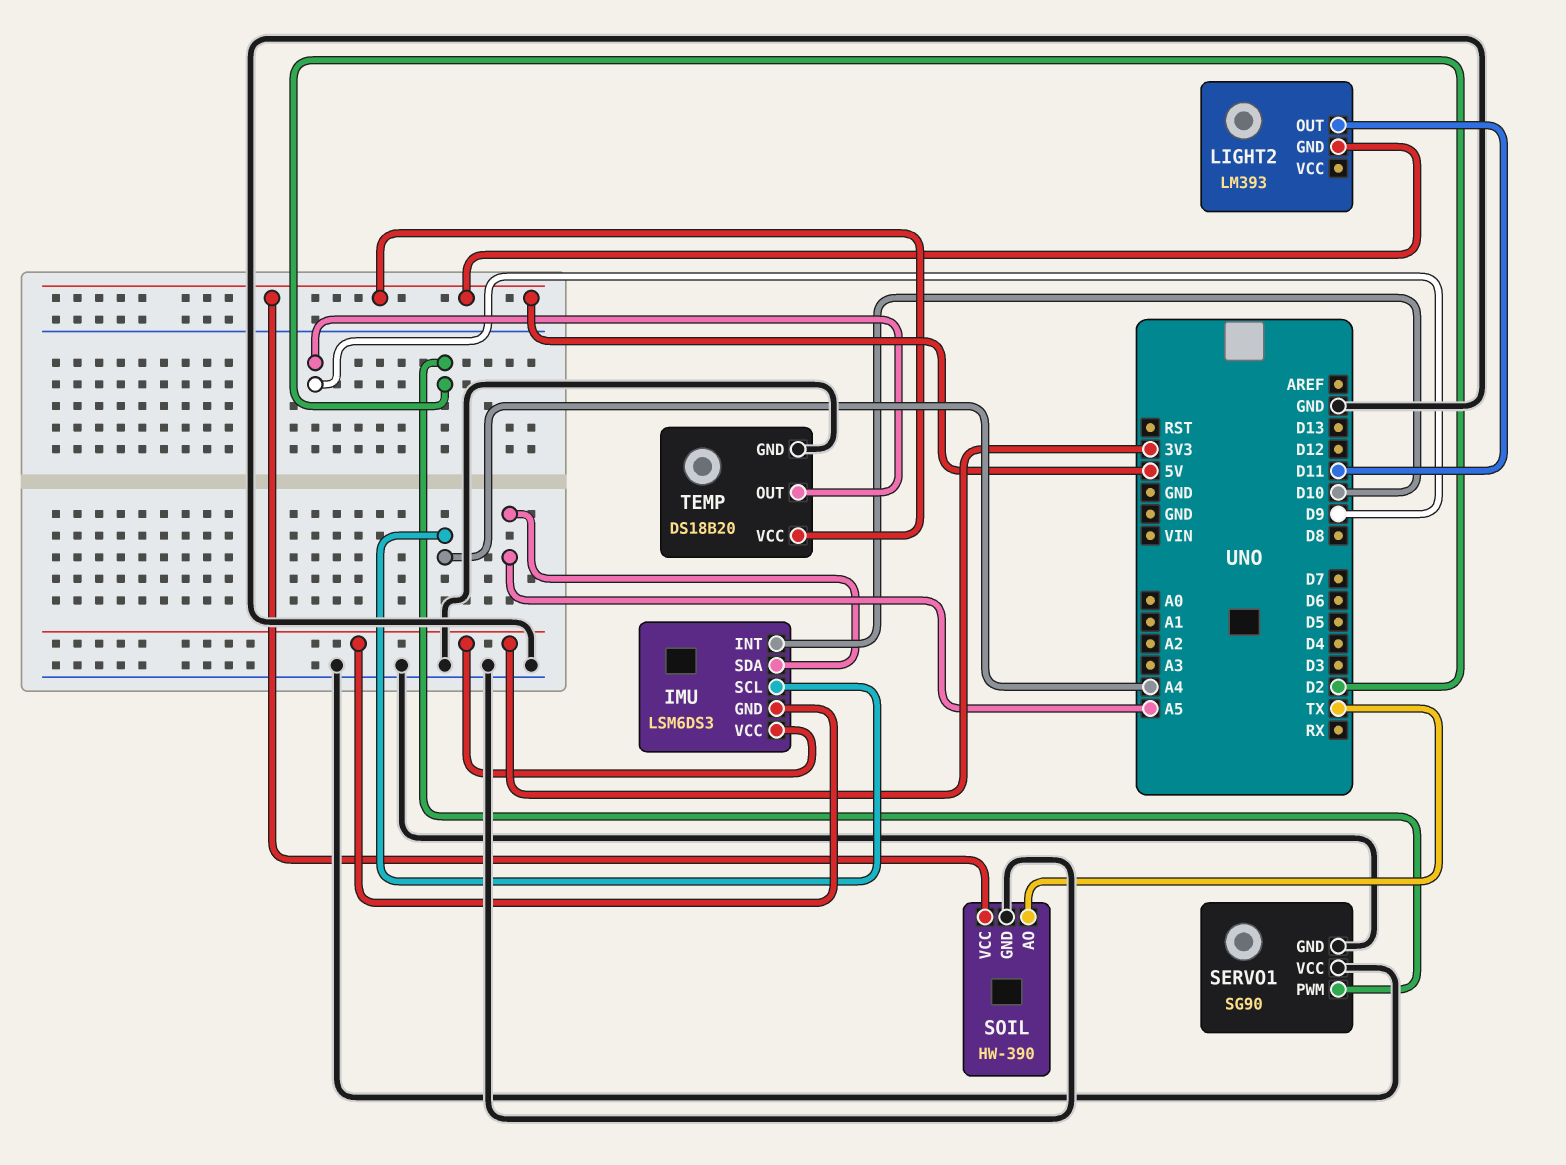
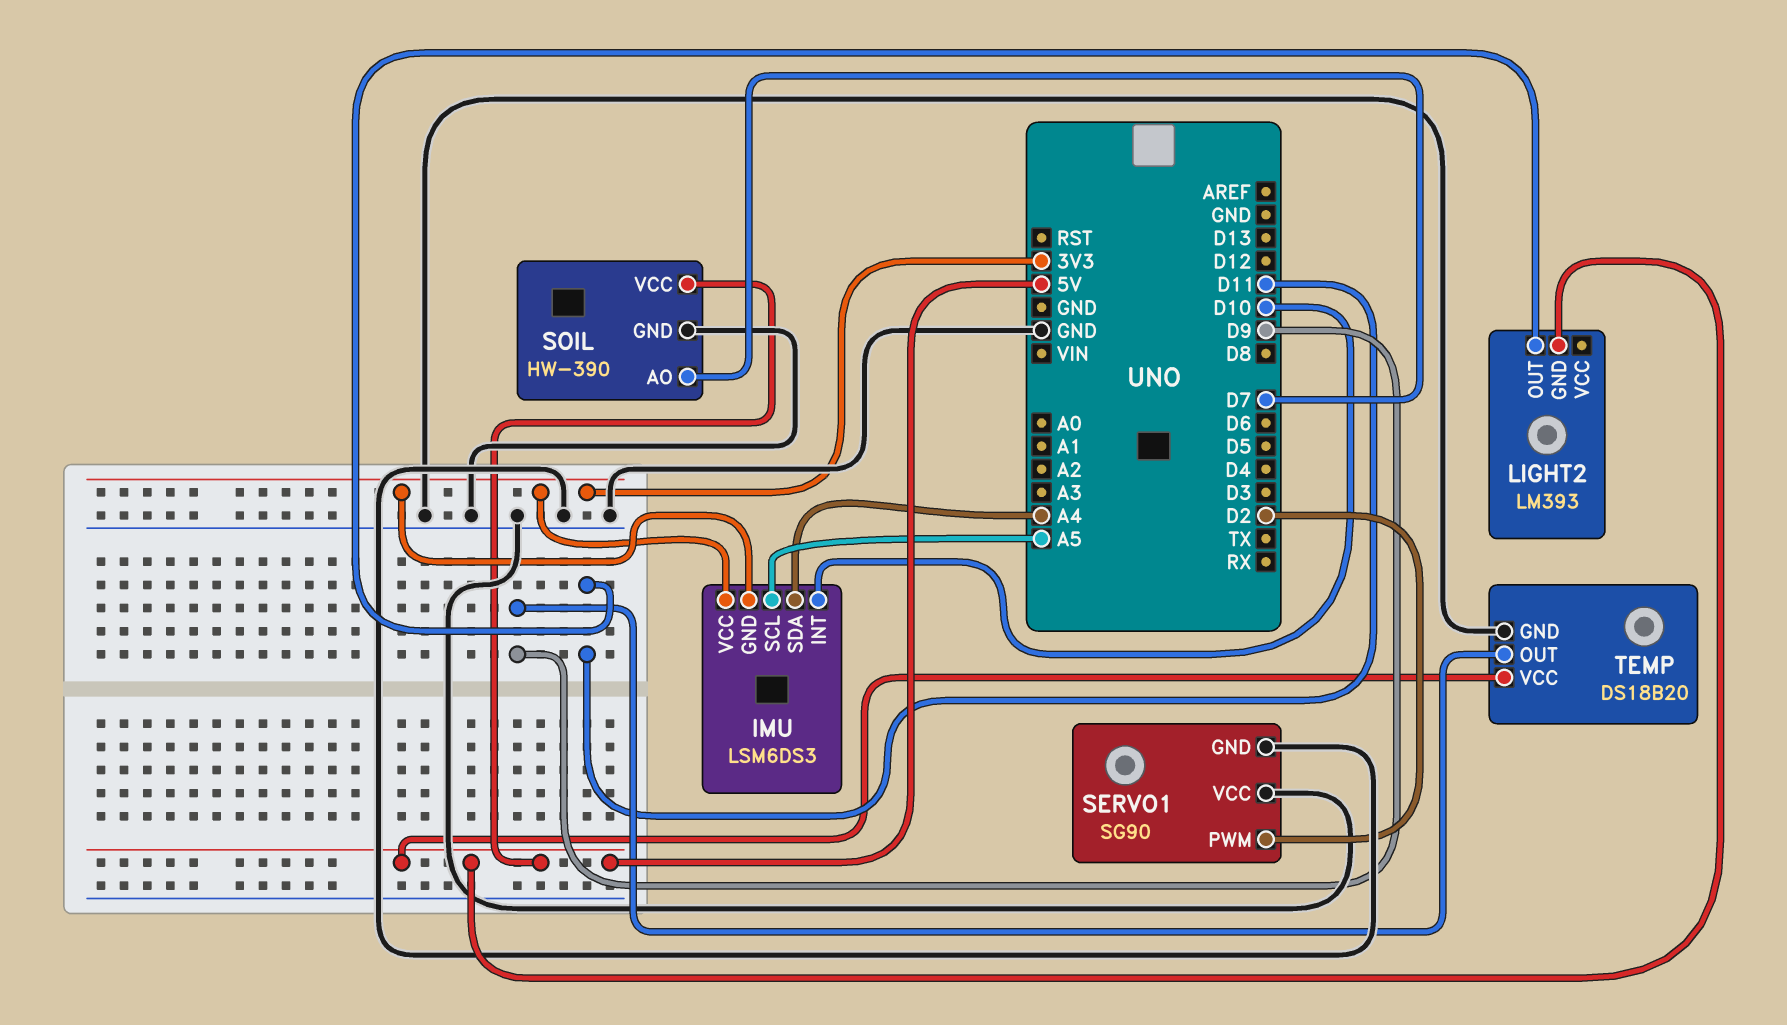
IMU pin SCL: A4 -> A5
IMU pin SDA: A5 -> A4
SOIL pin AO: TX -> D7

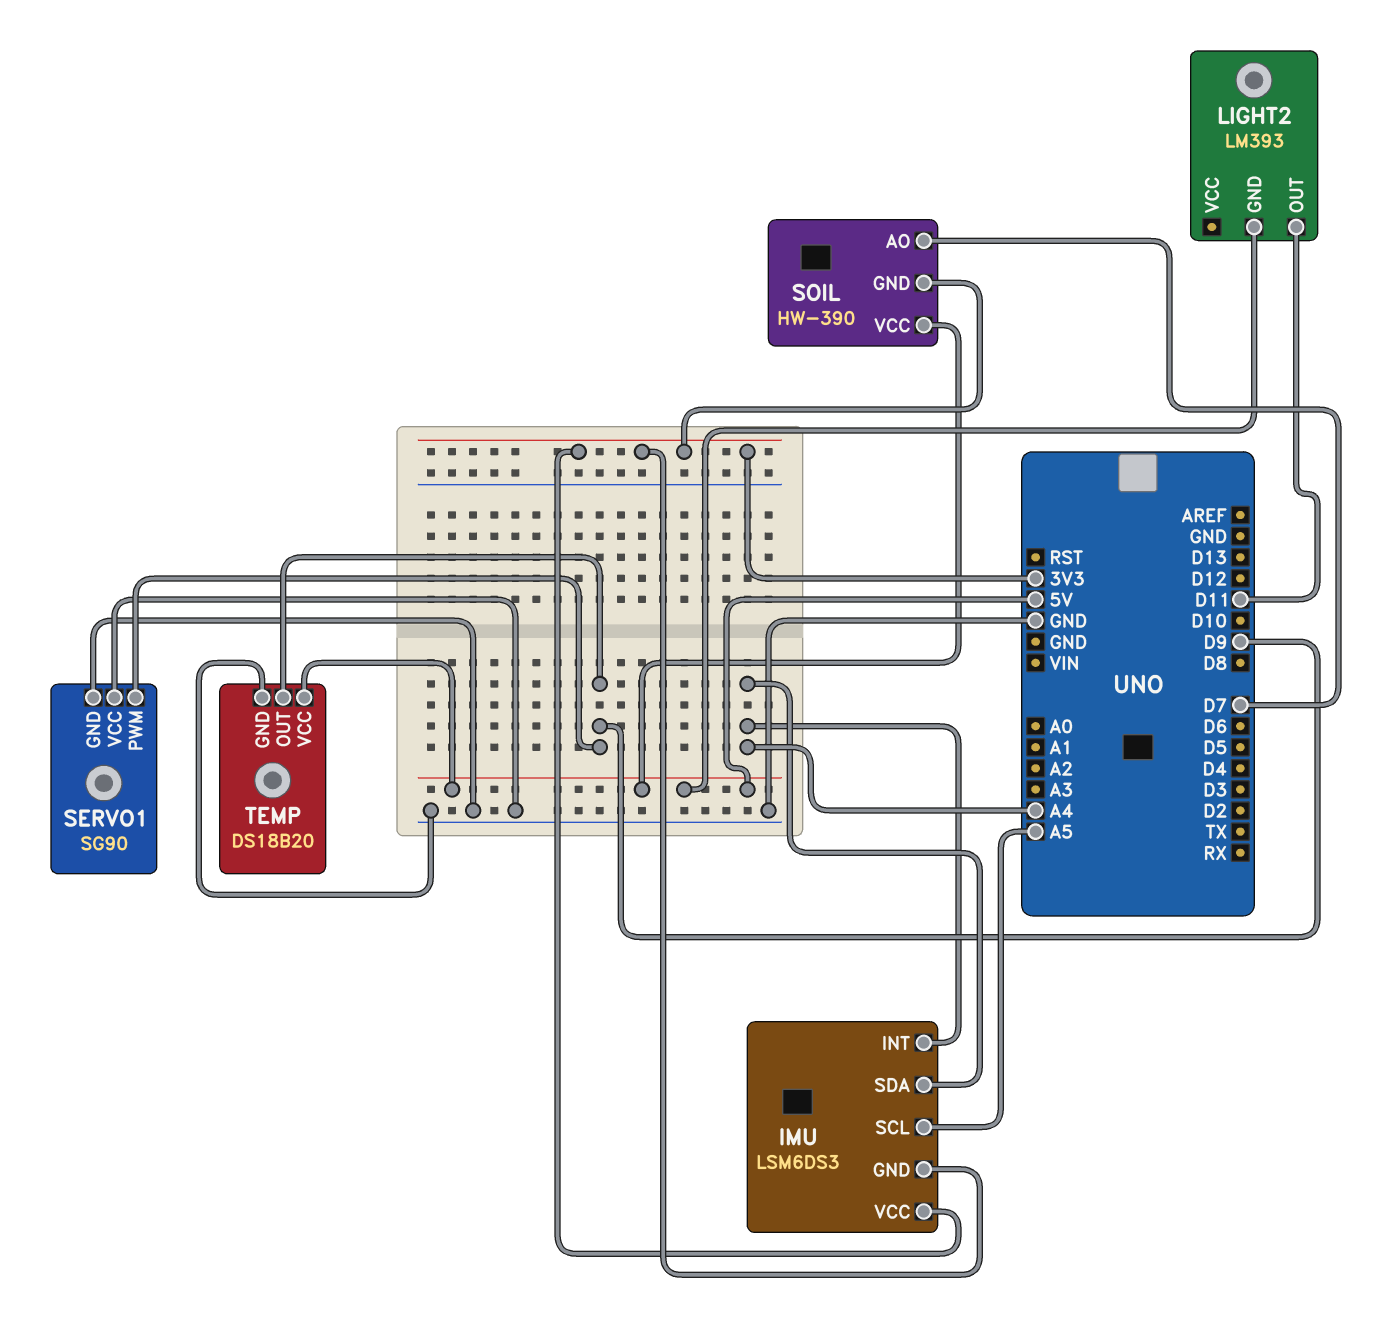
IMU pin INT: D10 -> A4
SERVO1 pin PWM: D2 -> D9
SOIL pin GND: GND -> 3V3

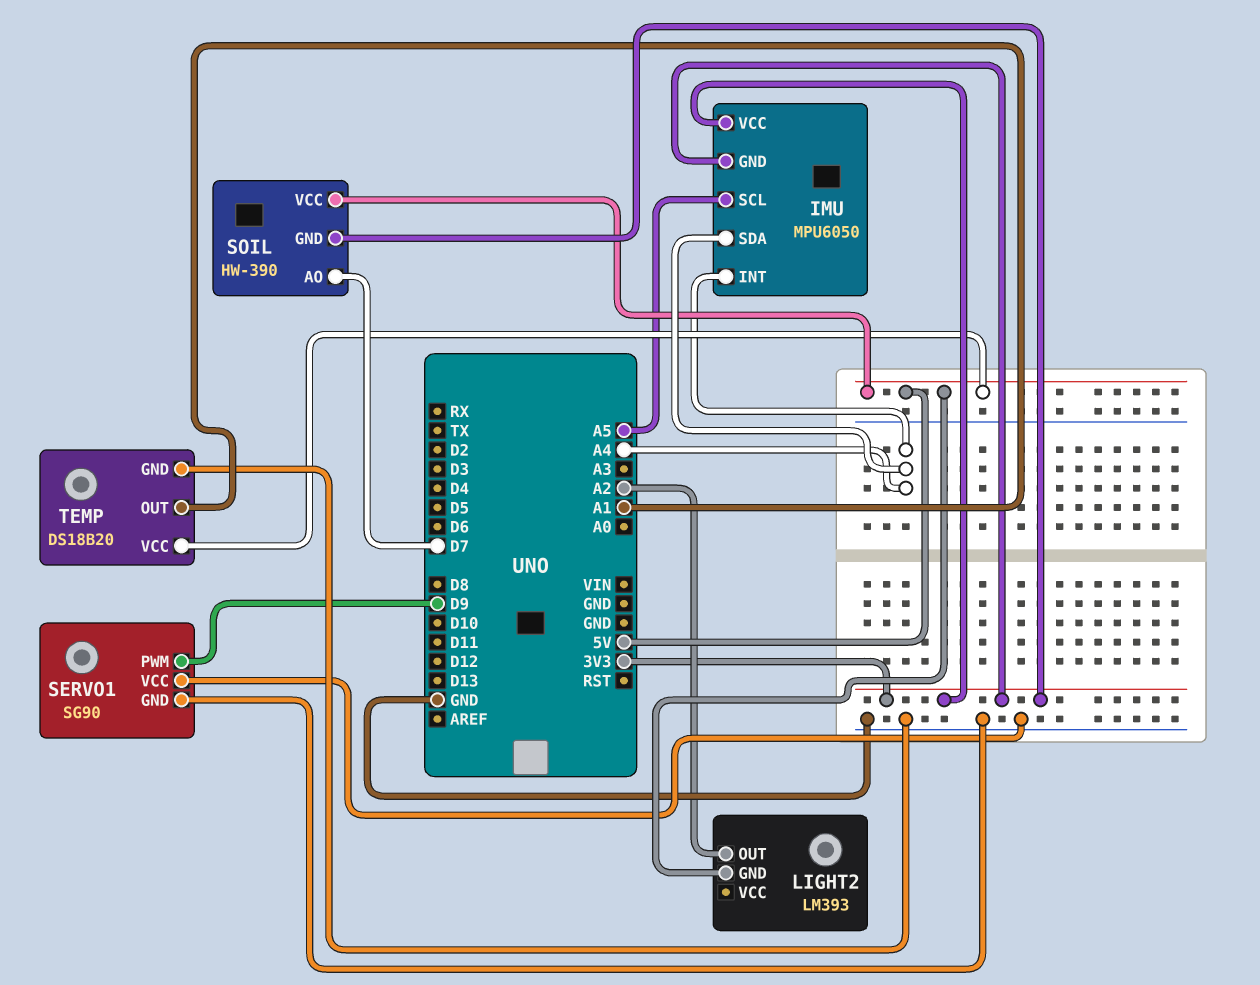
IMU: LSM6DS3 -> MPU6050
LIGHT2 pin OUT: D11 -> A2
TEMP pin OUT: D9 -> A1

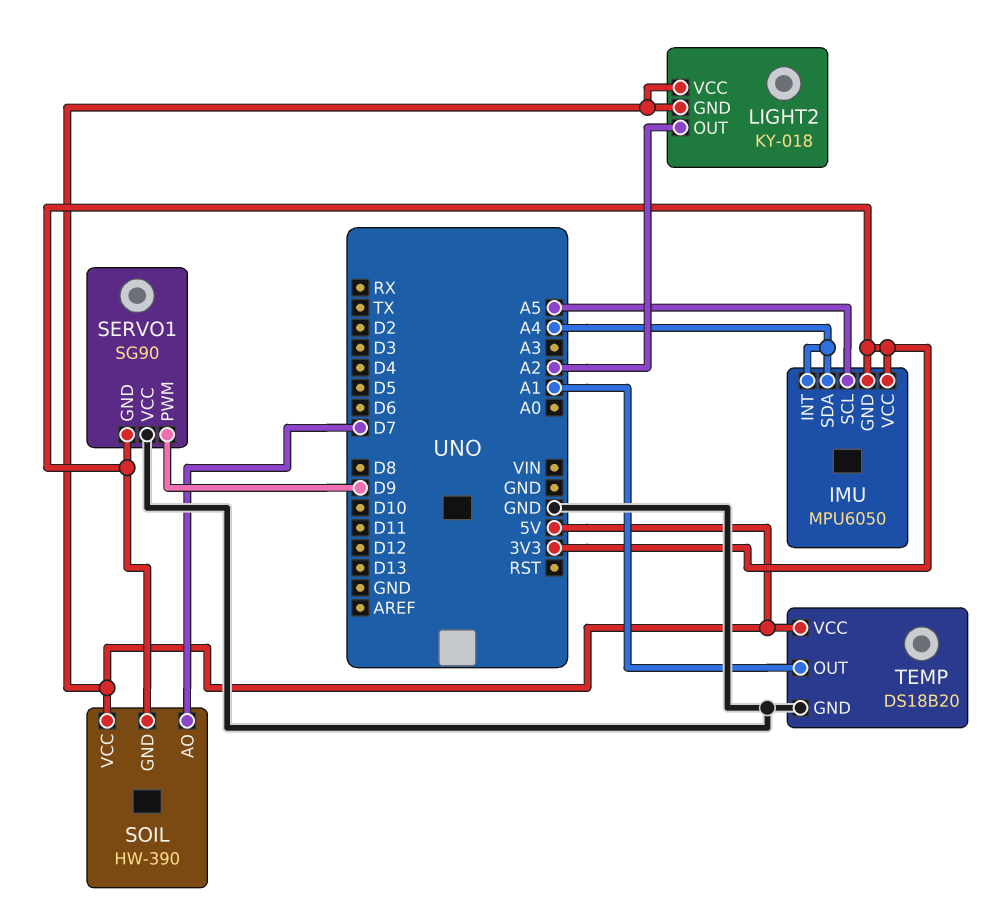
LIGHT2: LM393 -> KY-018
LIGHT2 pin VCC: none -> 5V
SERVO1 pin GND: GND -> 3V3

